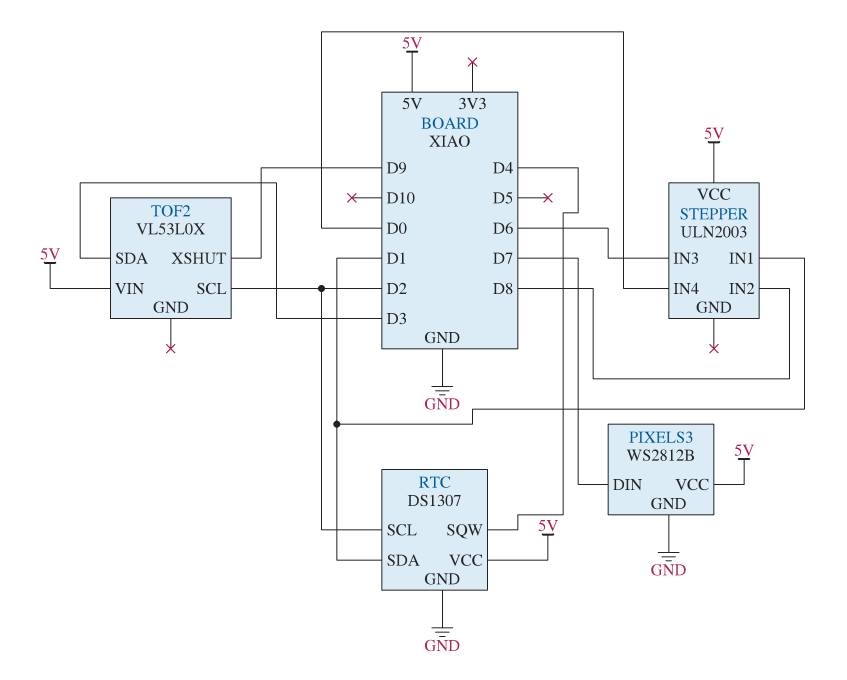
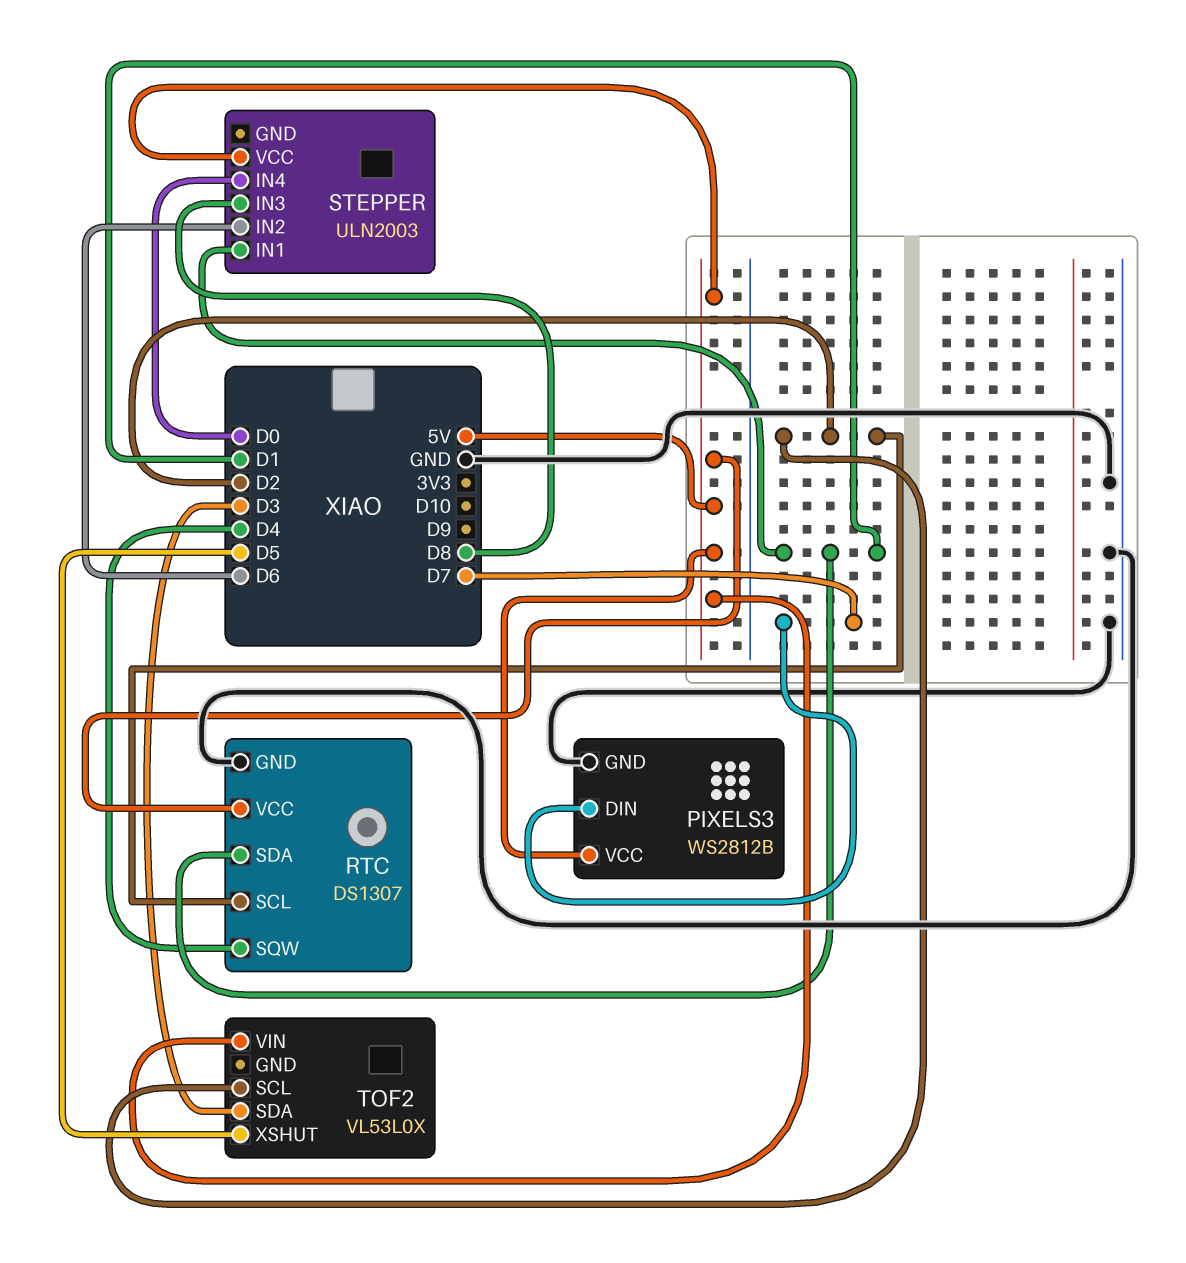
STEPPER pin IN2: D8 -> D6
STEPPER pin IN3: D6 -> D8
TOF2 pin XSHUT: D9 -> D5

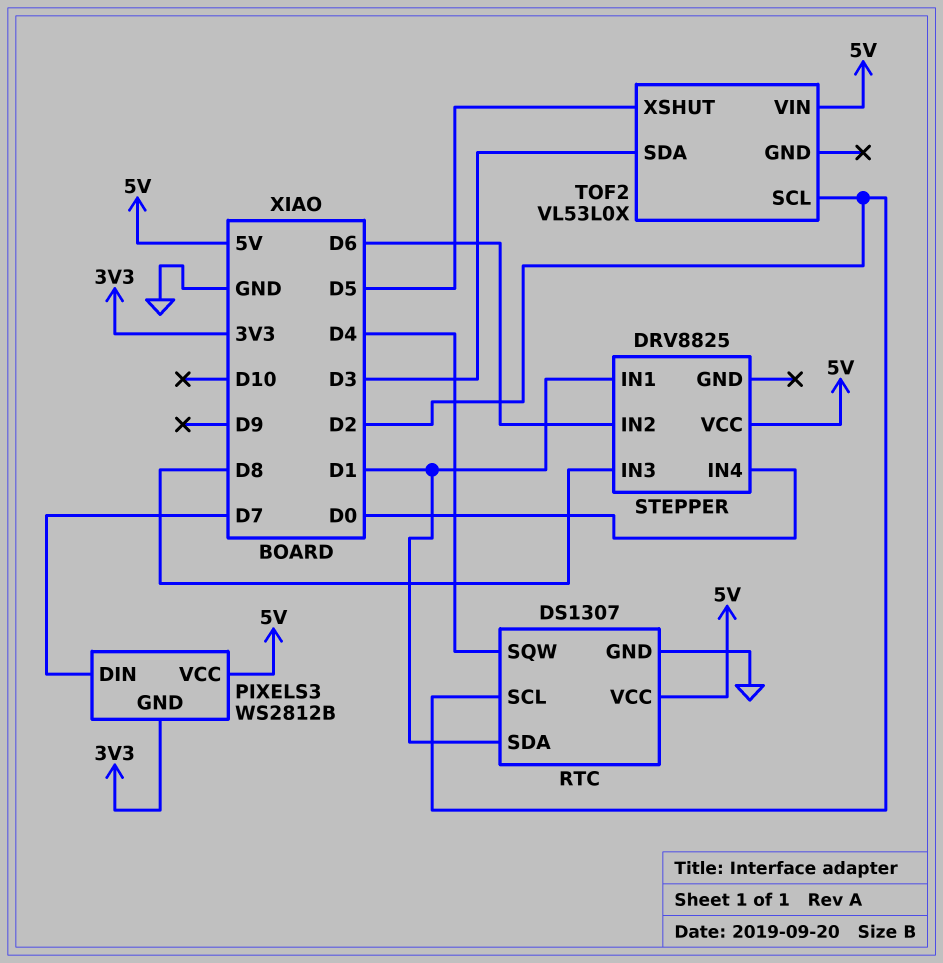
PIXELS3 pin GND: GND -> 3V3
STEPPER: ULN2003 -> DRV8825

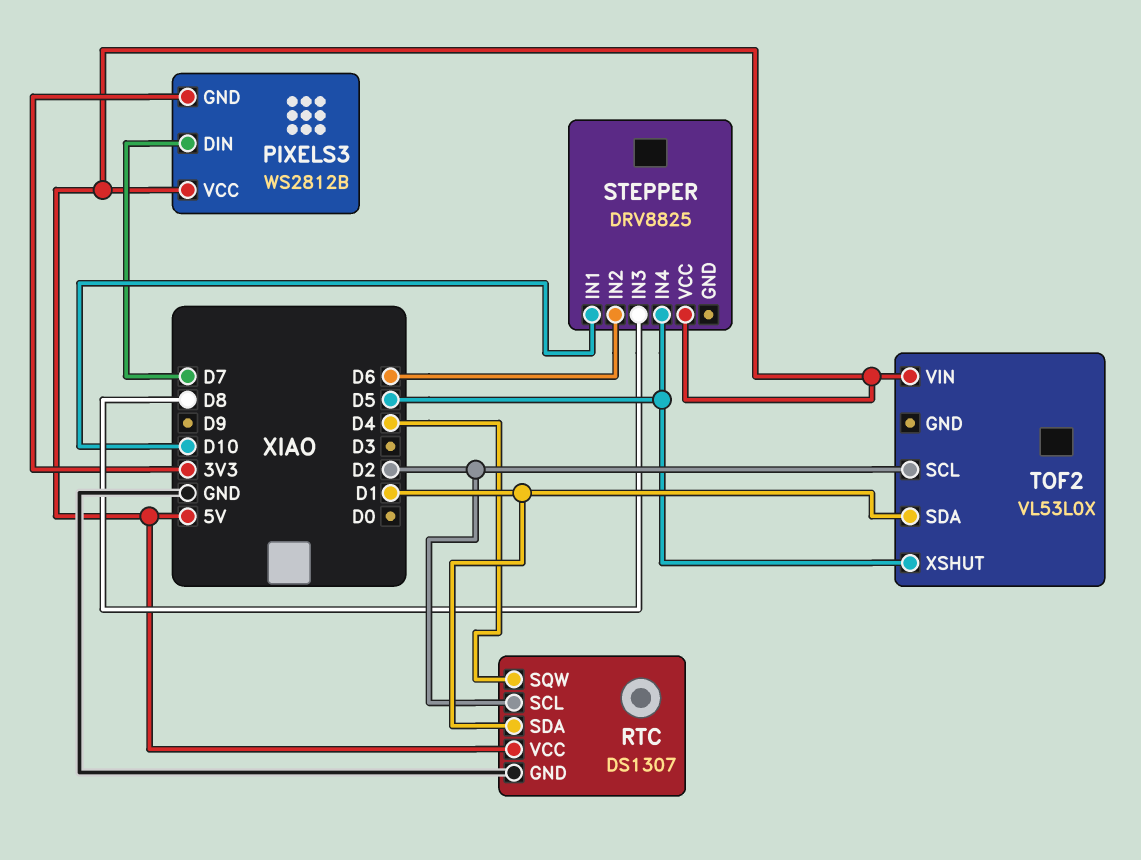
STEPPER pin IN1: D1 -> D10
STEPPER pin IN4: D0 -> D5
TOF2 pin SDA: D3 -> D1

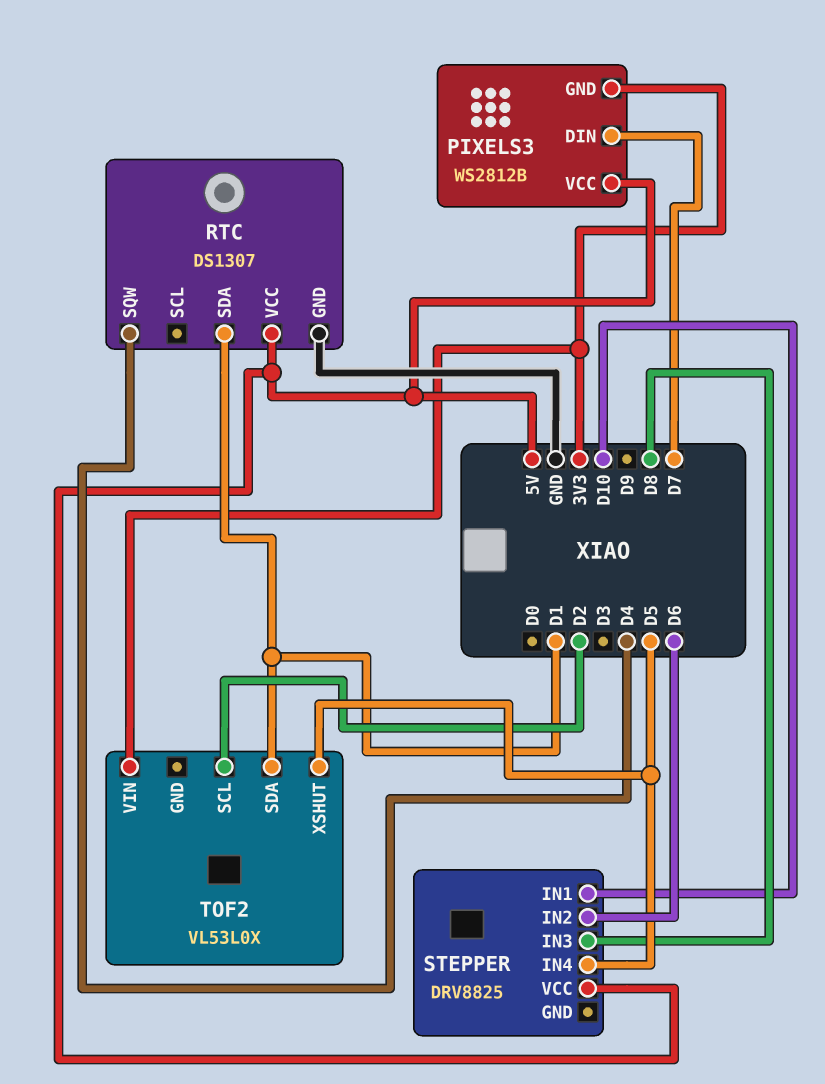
RTC pin SCL: D2 -> none
TOF2 pin VIN: 5V -> 3V3

